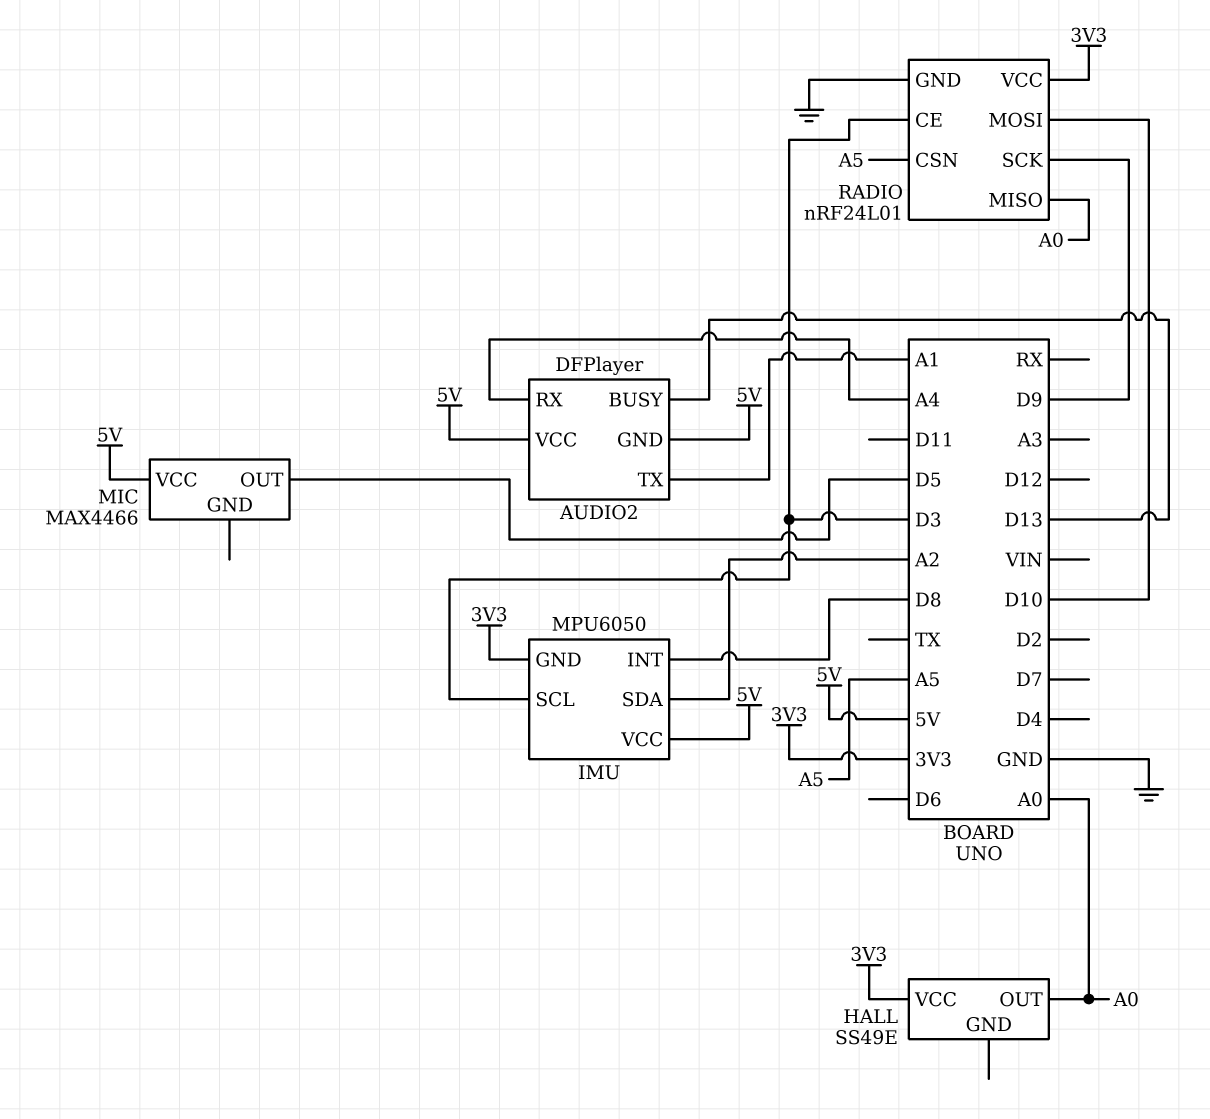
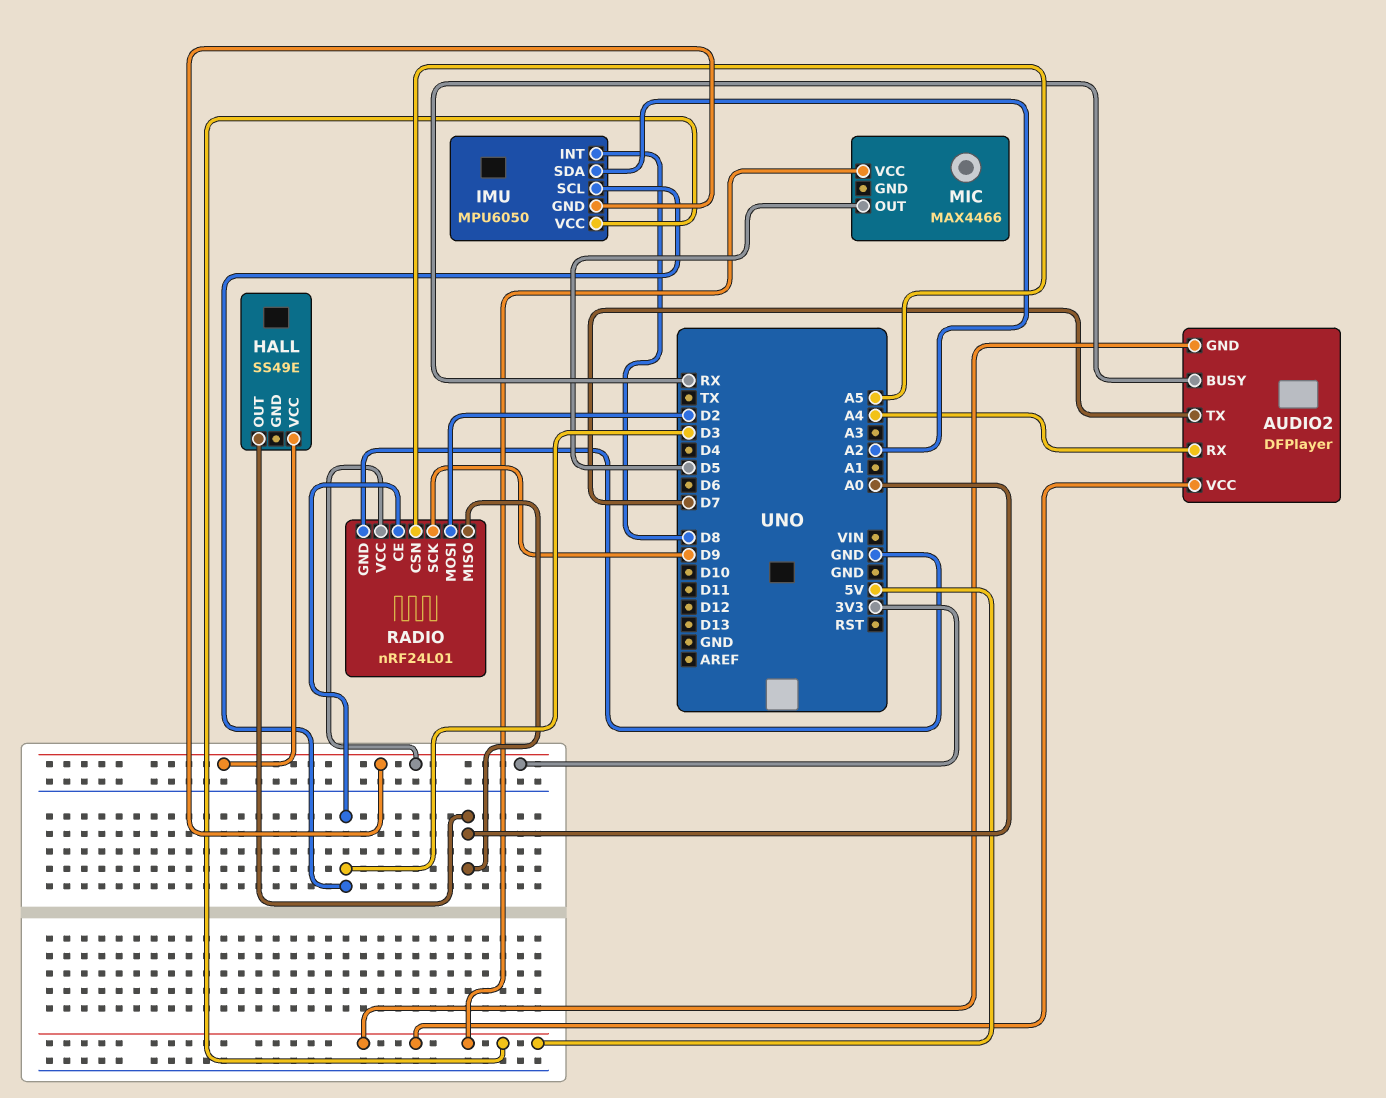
AUDIO2 pin BUSY: D13 -> RX
AUDIO2 pin TX: A1 -> D7
RADIO pin MOSI: D10 -> D2

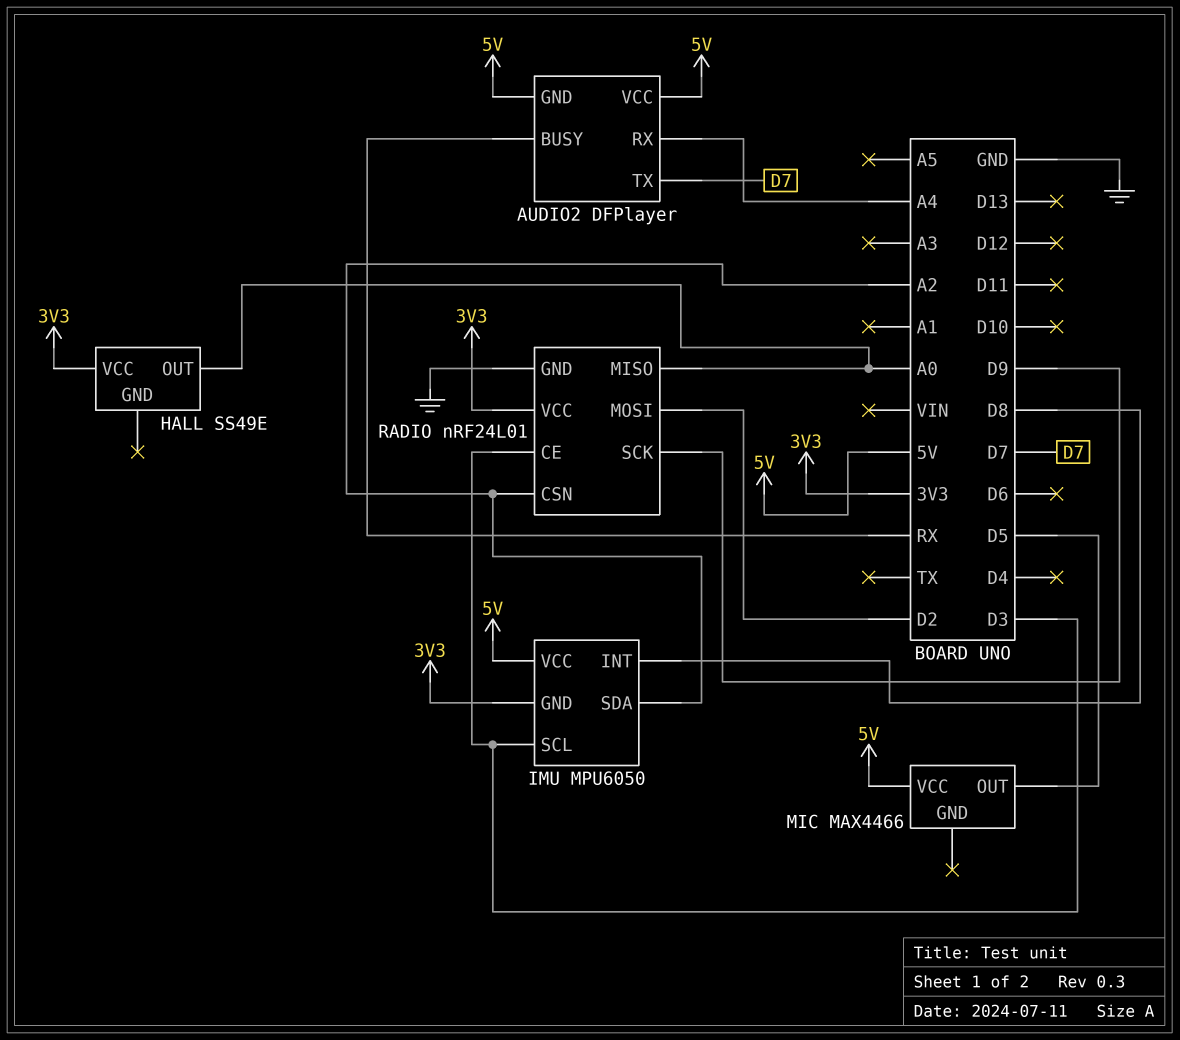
RADIO pin CSN: A5 -> A2

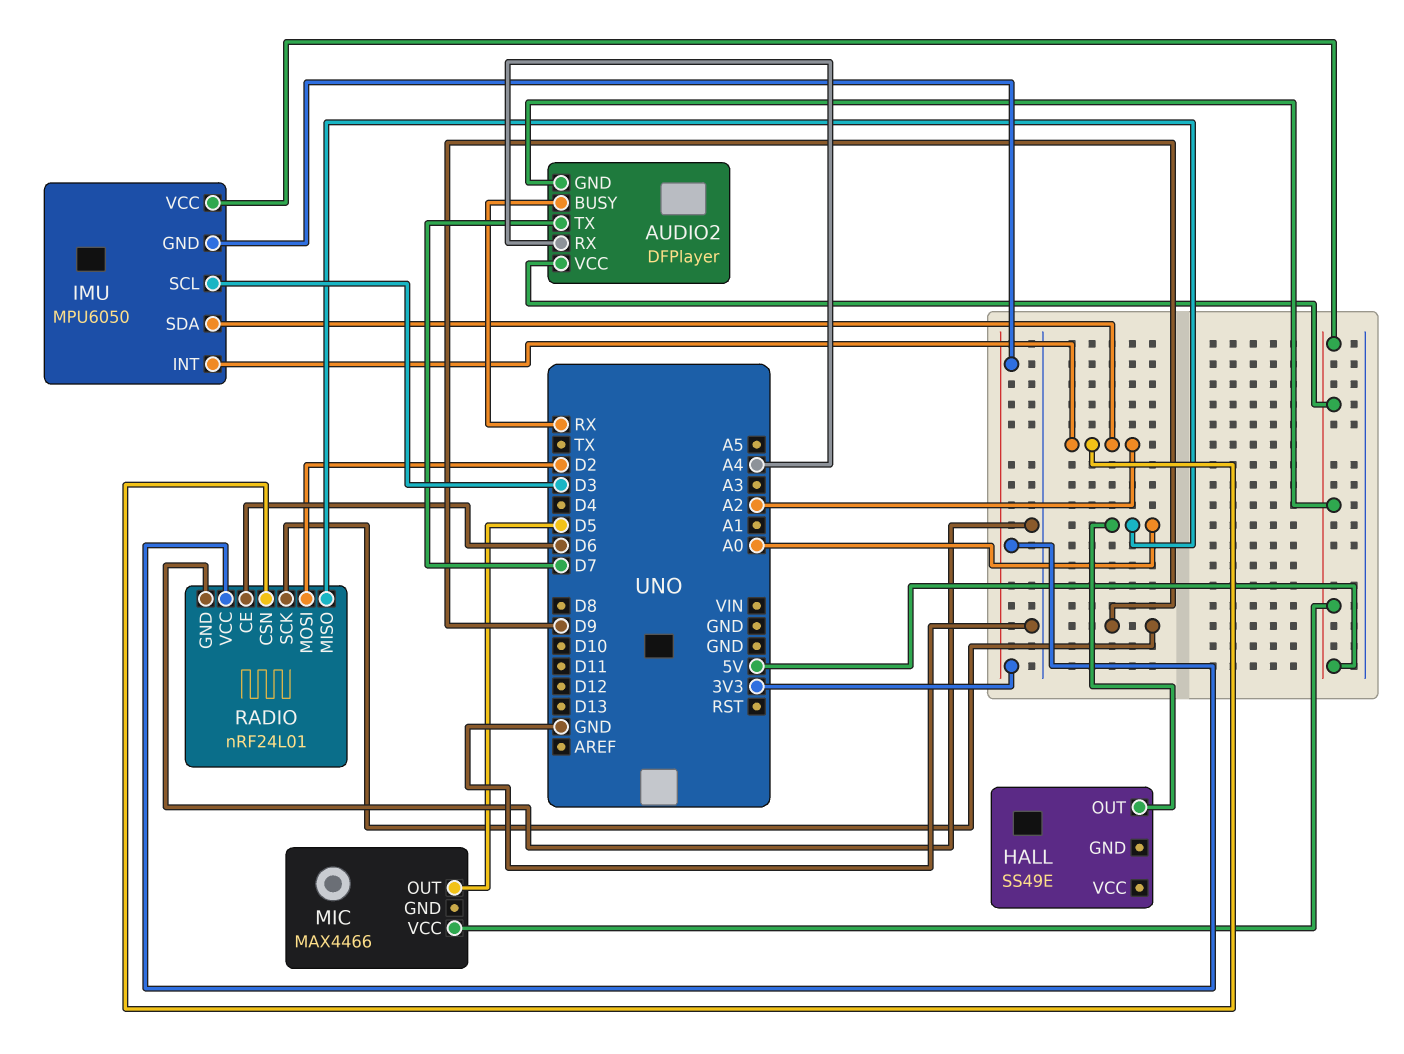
HALL pin VCC: 3V3 -> none
IMU pin INT: D8 -> A2
RADIO pin CE: D3 -> D6

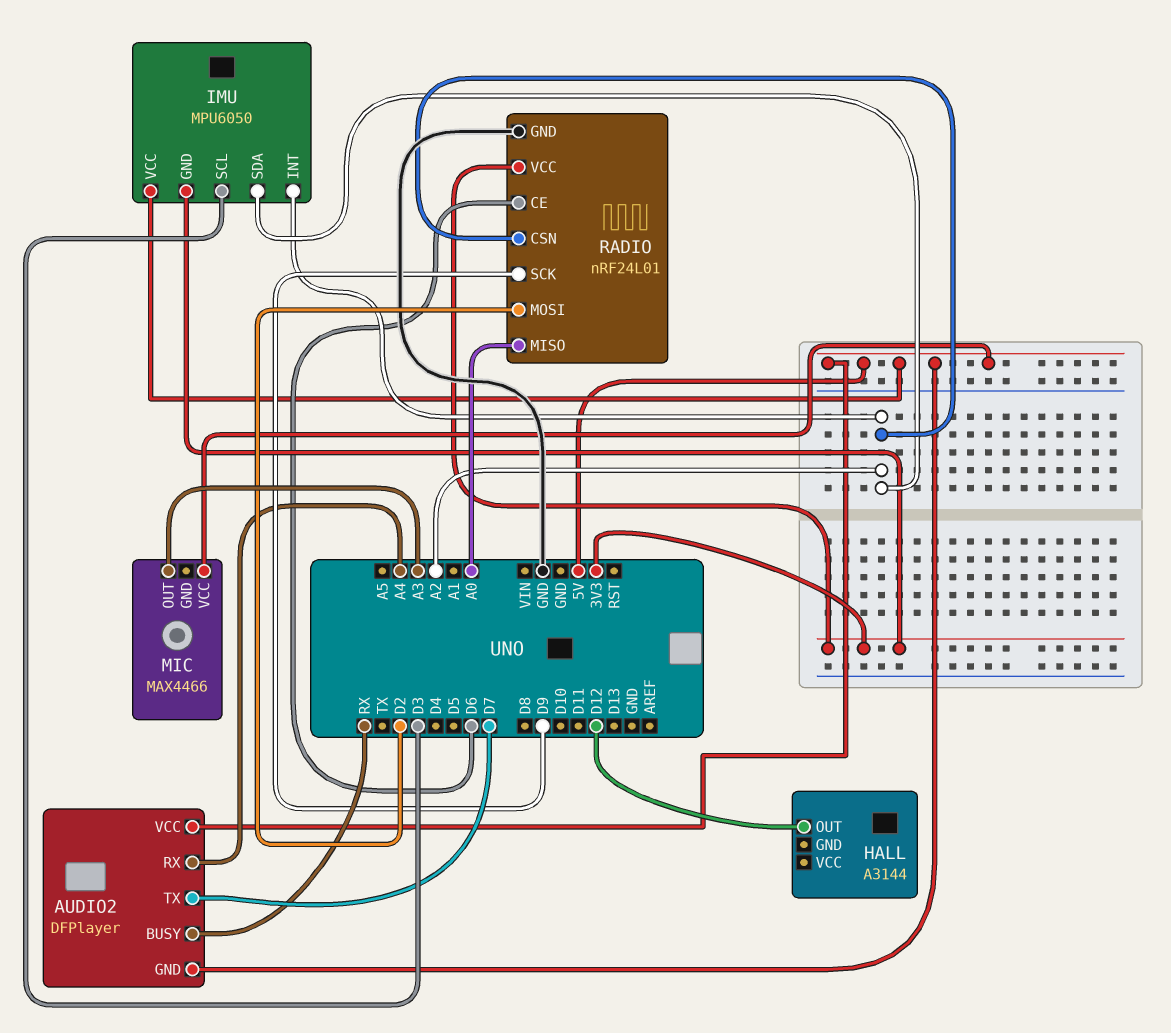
HALL: SS49E -> A3144
HALL pin OUT: A0 -> D12
MIC pin OUT: D5 -> A3

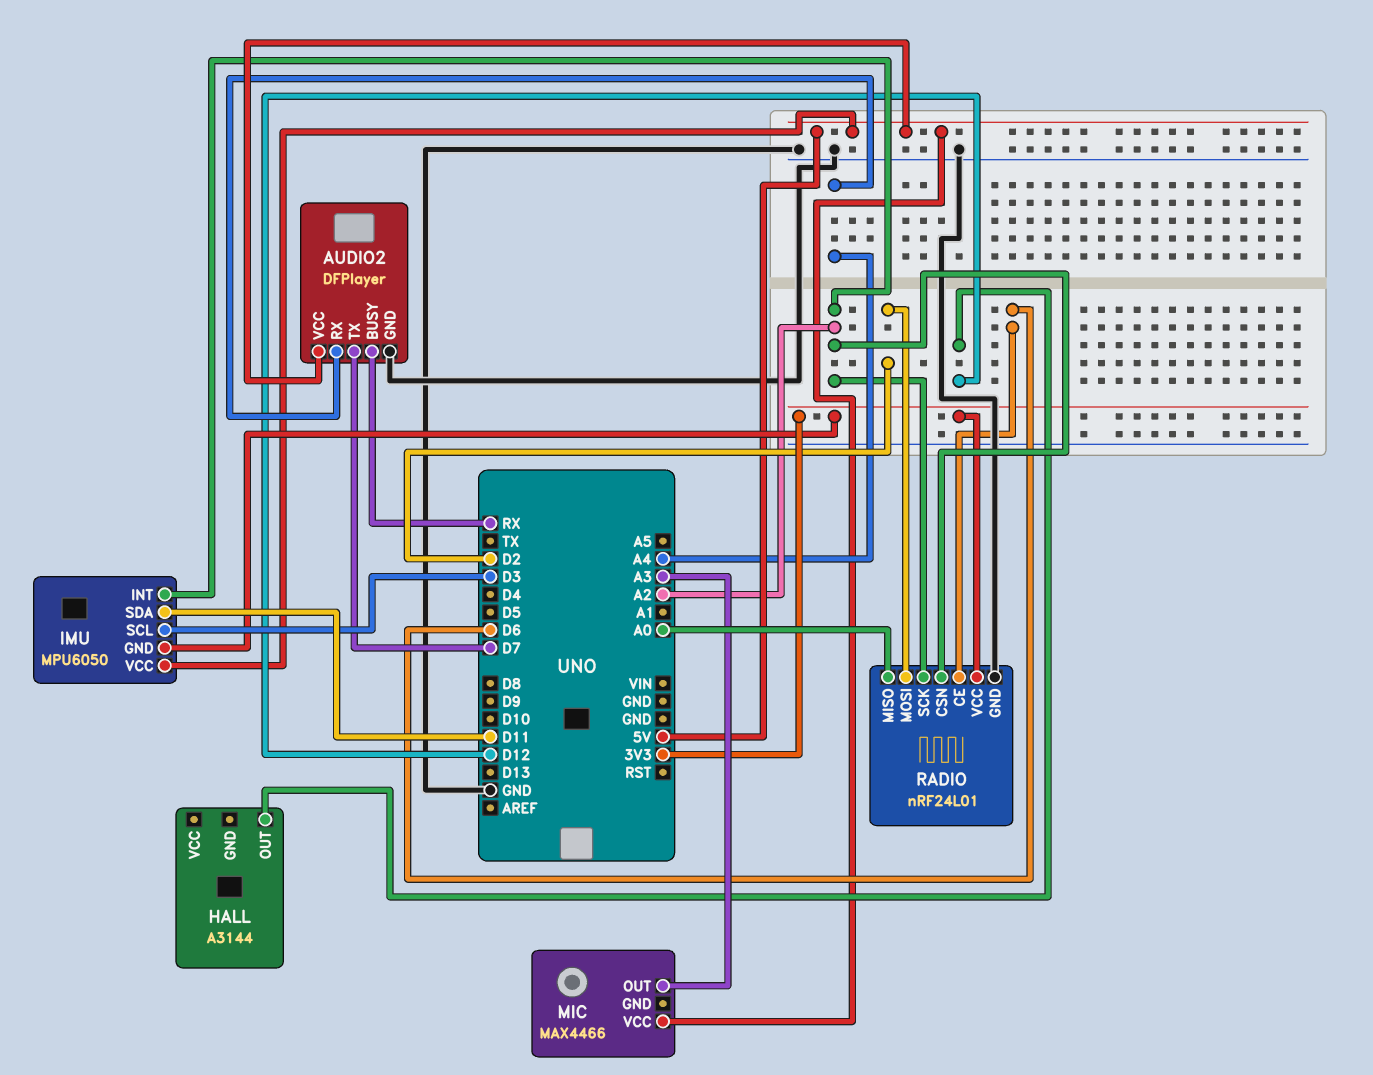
AUDIO2 pin GND: 5V -> GND
IMU pin SDA: A2 -> D11
RADIO pin SCK: D9 -> A2

